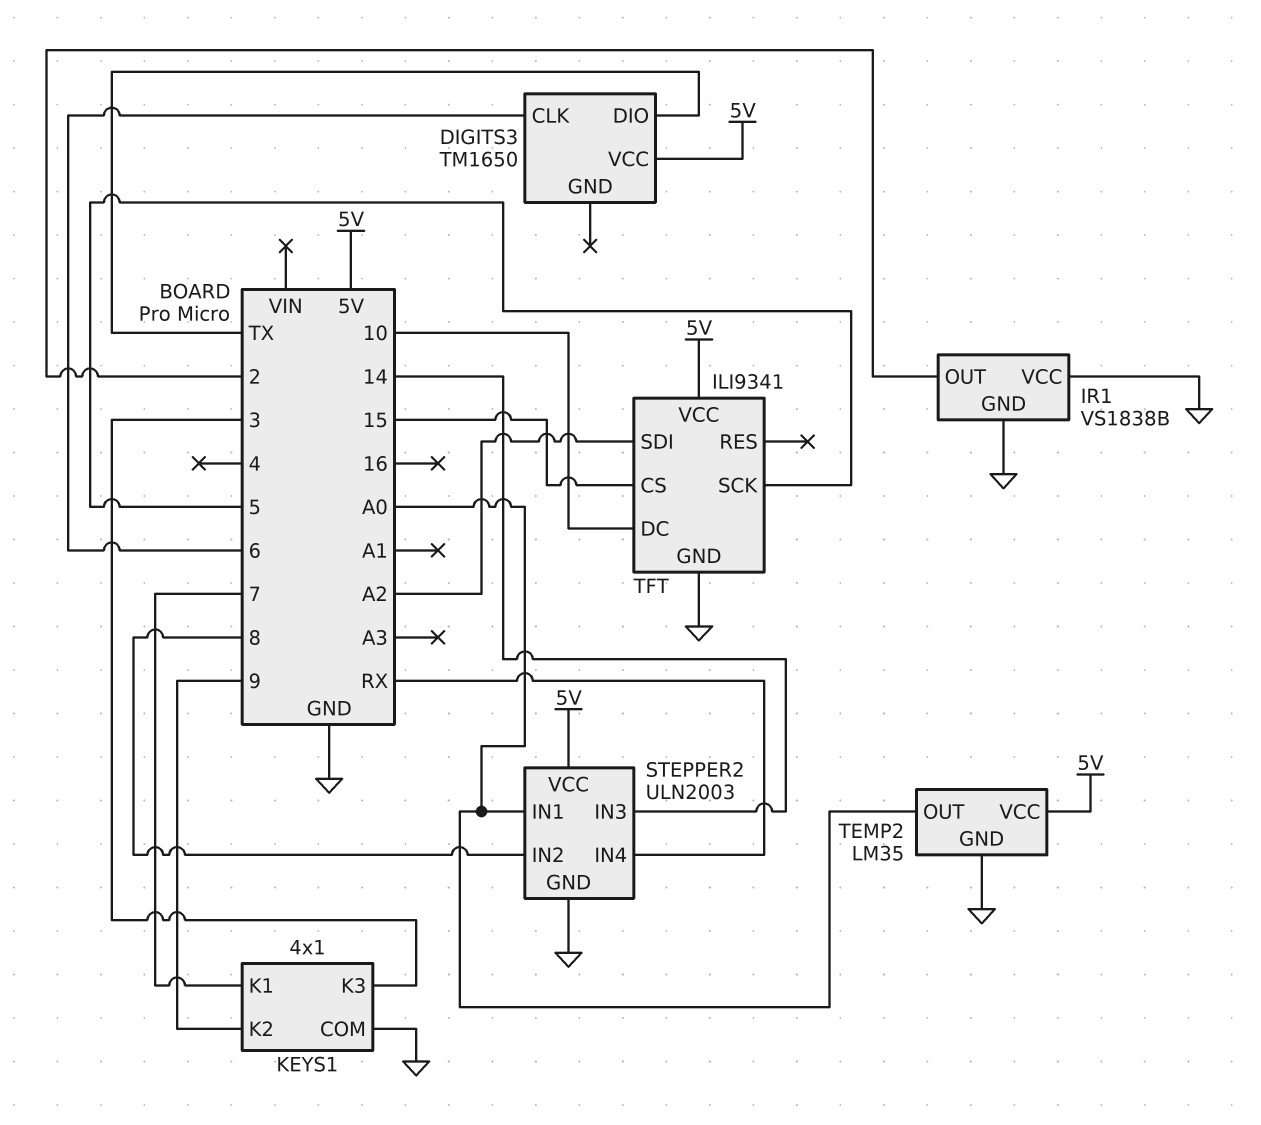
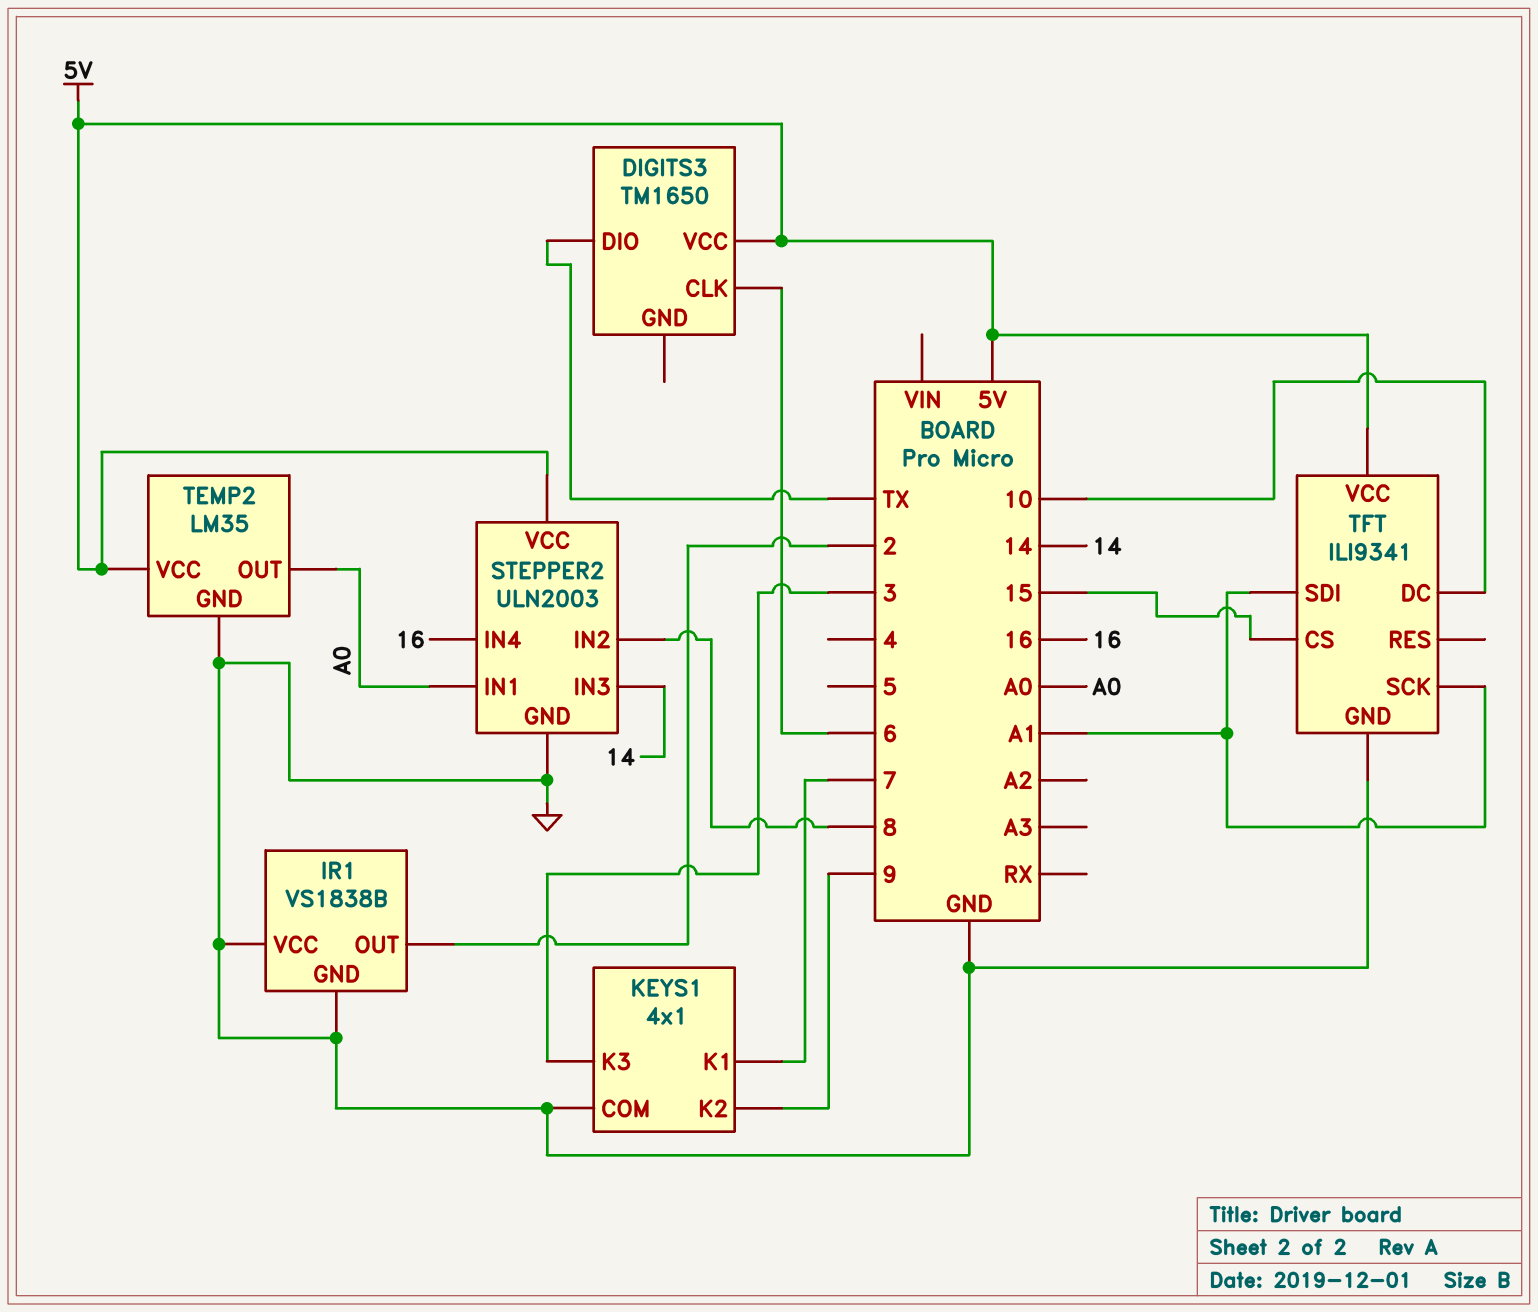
STEPPER2 pin IN4: RX -> 16
TFT pin SCK: 5 -> A1
TFT pin SDI: A2 -> A1

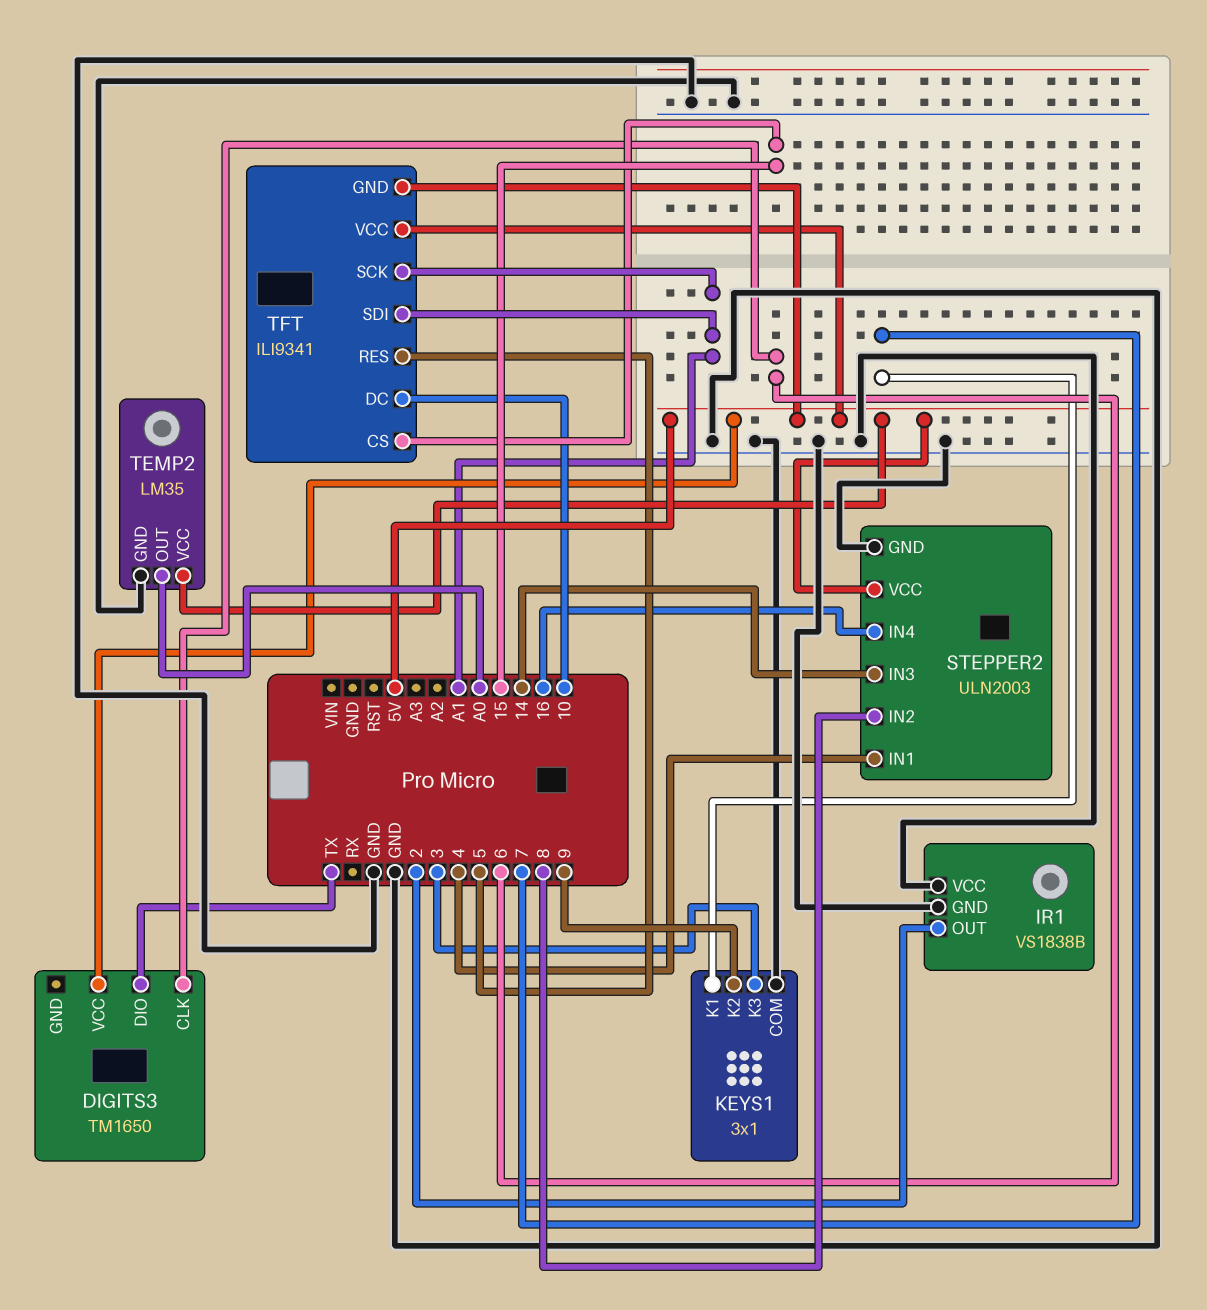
KEYS1: 4x1 -> 3x1
STEPPER2 pin IN1: A0 -> 4
TFT pin GND: GND -> 5V
TFT pin RES: none -> 5

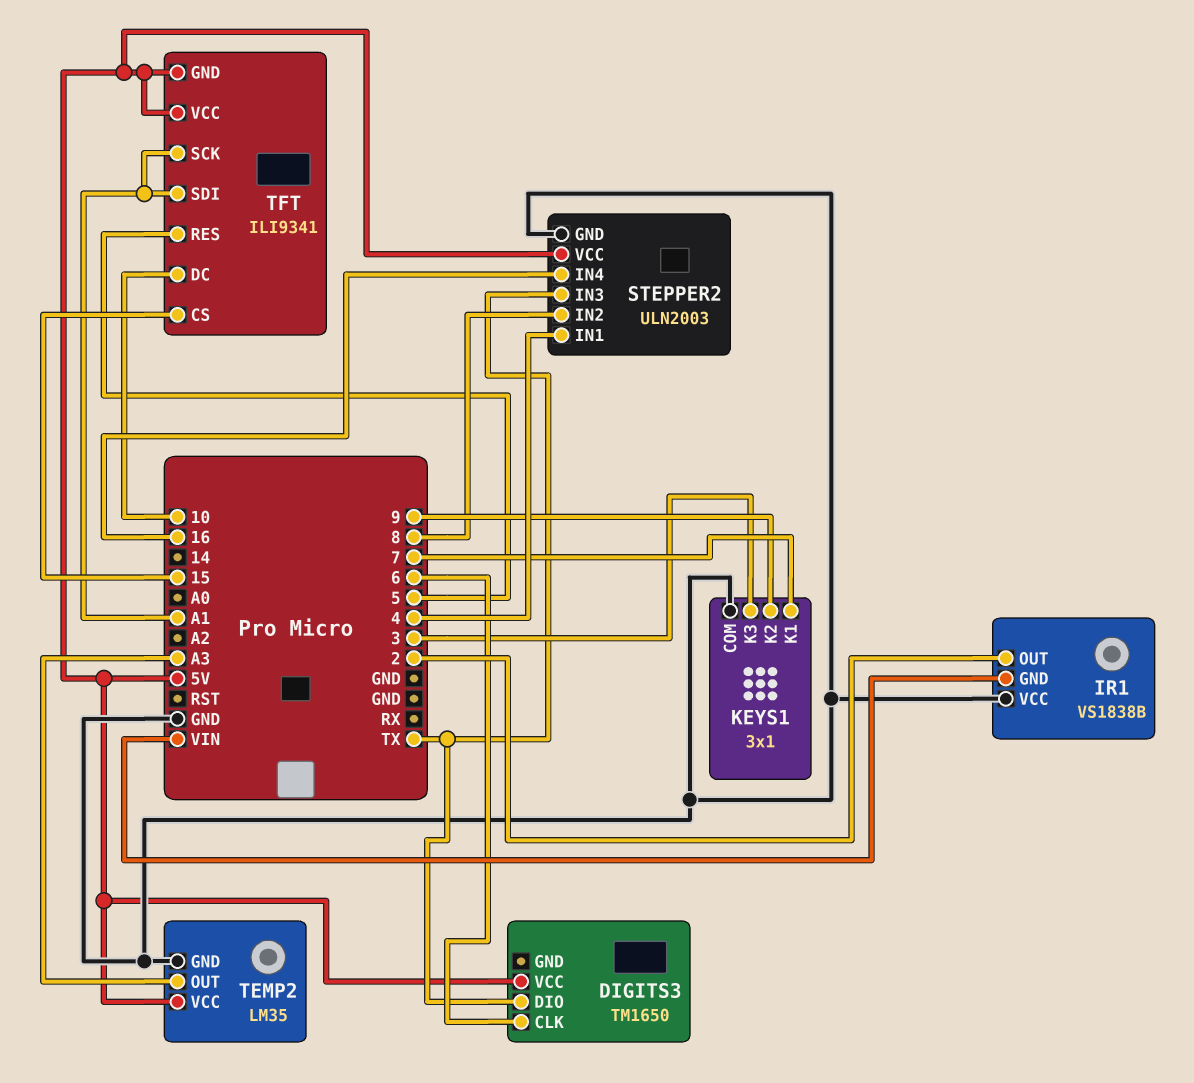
IR1 pin GND: GND -> VIN
STEPPER2 pin IN3: 14 -> TX
TEMP2 pin OUT: A0 -> A3

